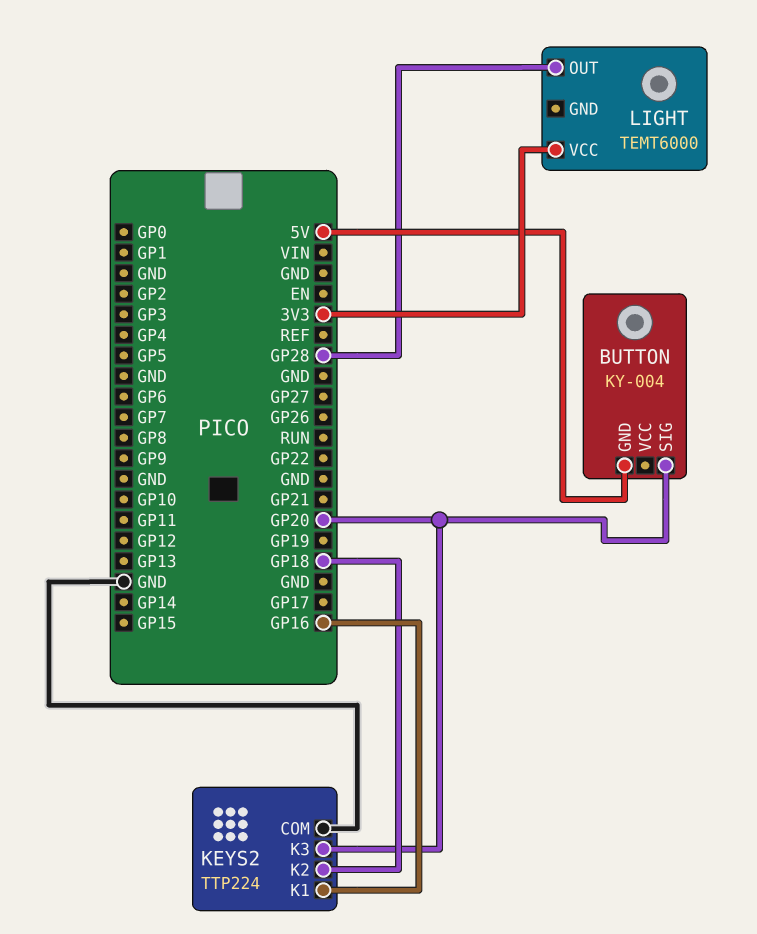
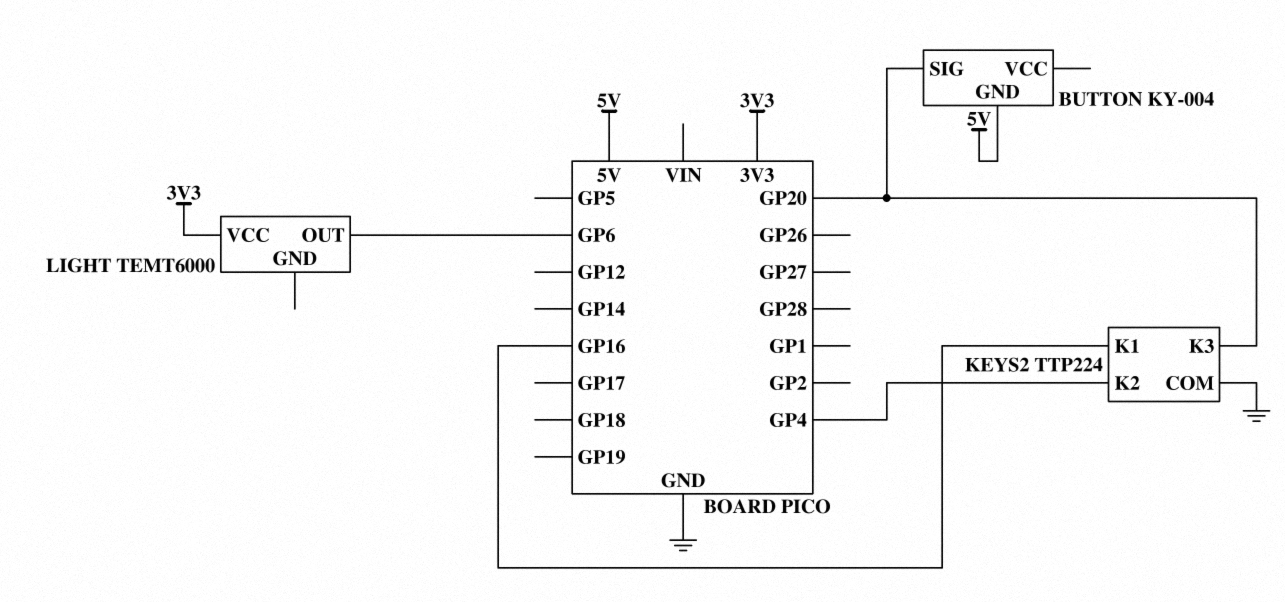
KEYS2 pin K2: GP18 -> GP4
LIGHT pin OUT: GP28 -> GP6

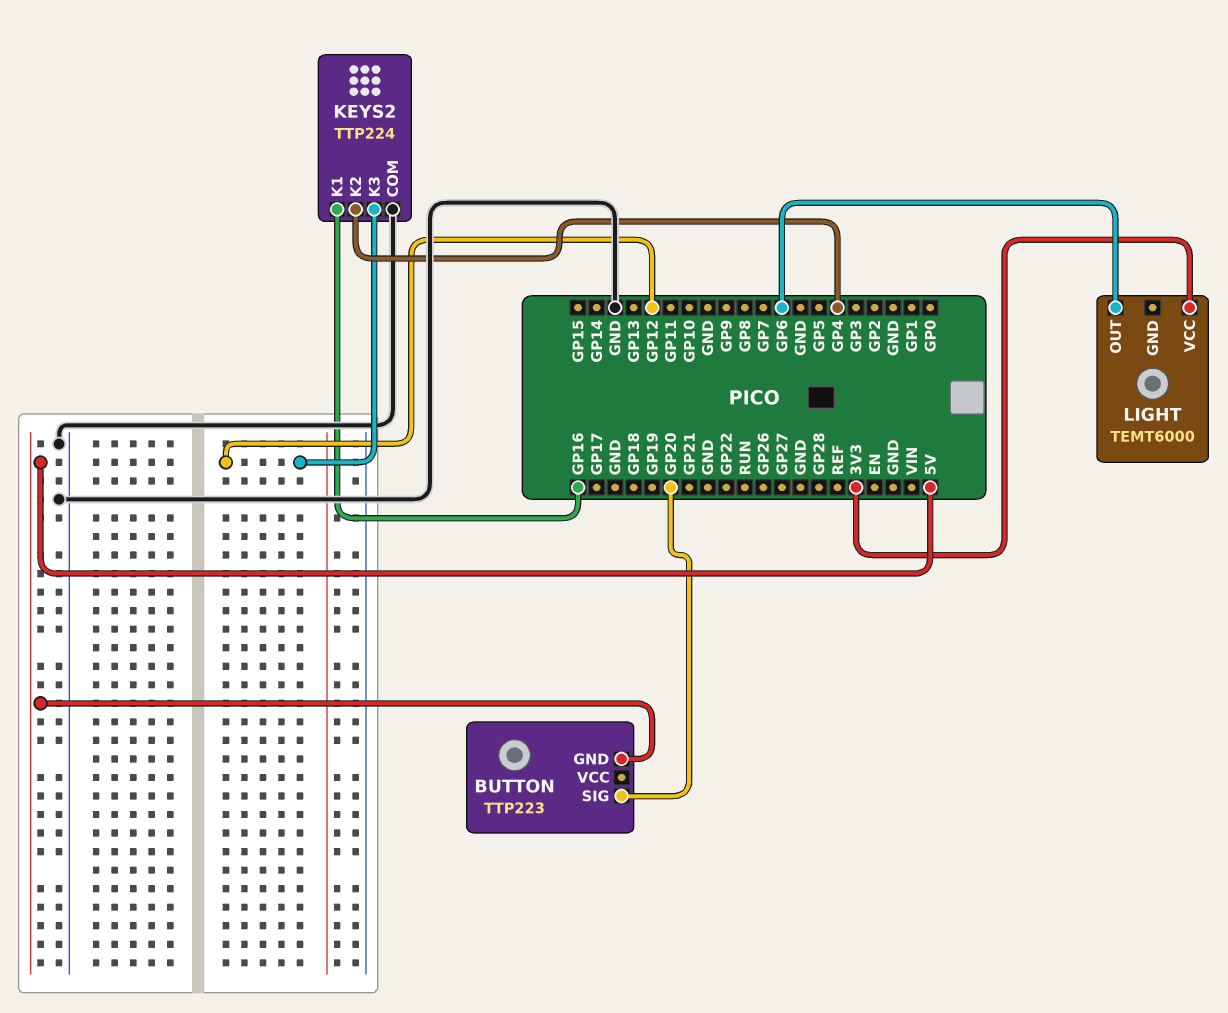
BUTTON: KY-004 -> TTP223
KEYS2 pin K3: GP20 -> GP12

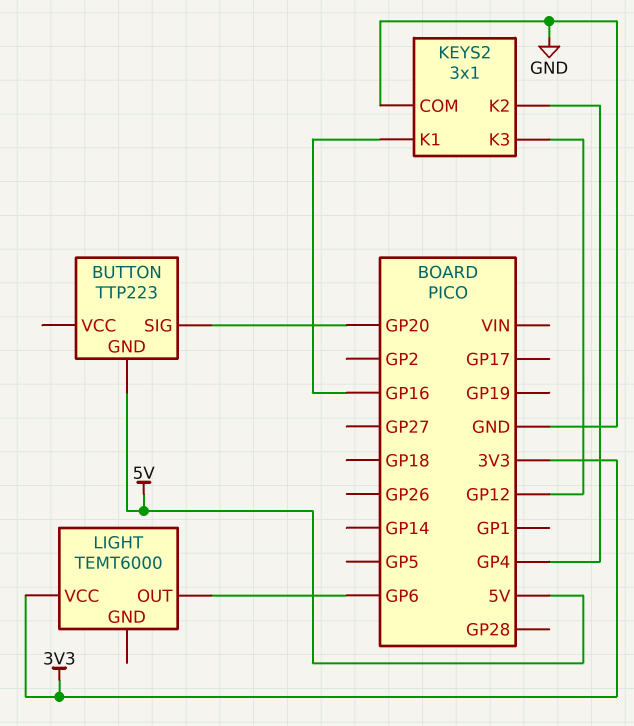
KEYS2: TTP224 -> 3x1

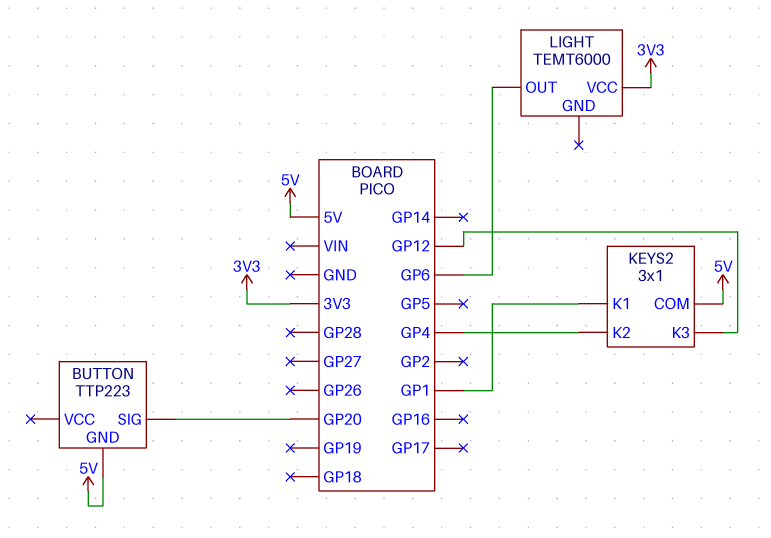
KEYS2 pin COM: GND -> 5V
KEYS2 pin K1: GP16 -> GP1

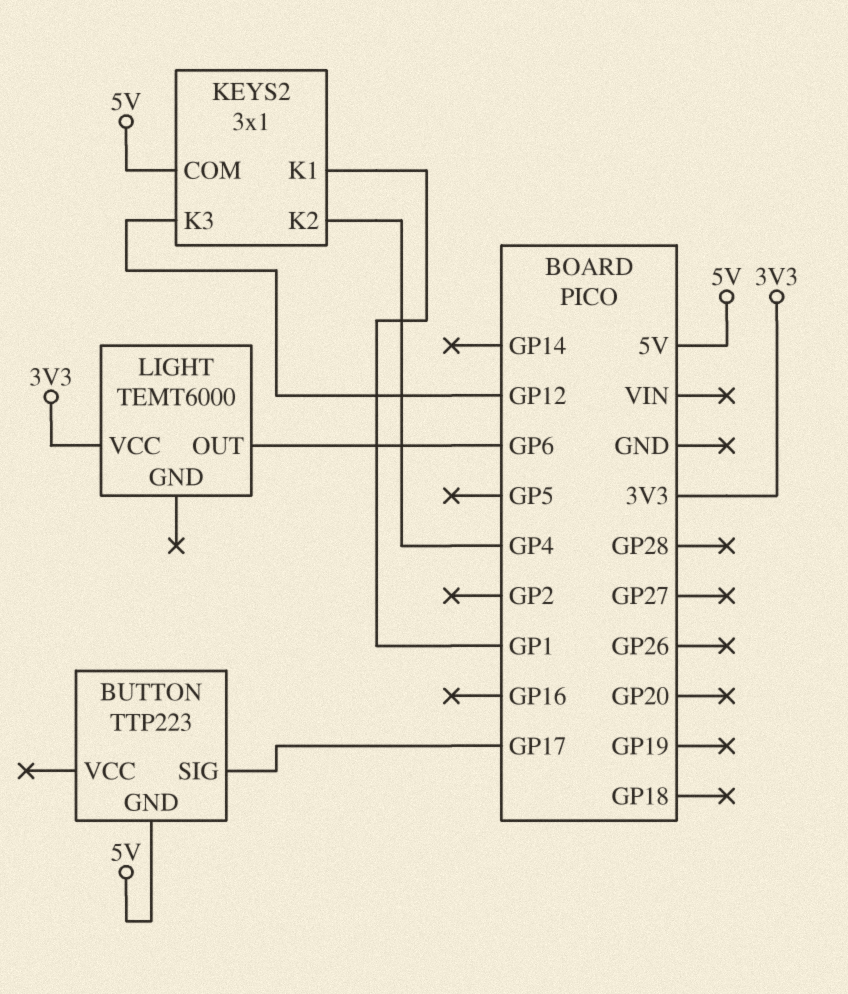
BUTTON pin SIG: GP20 -> GP17

